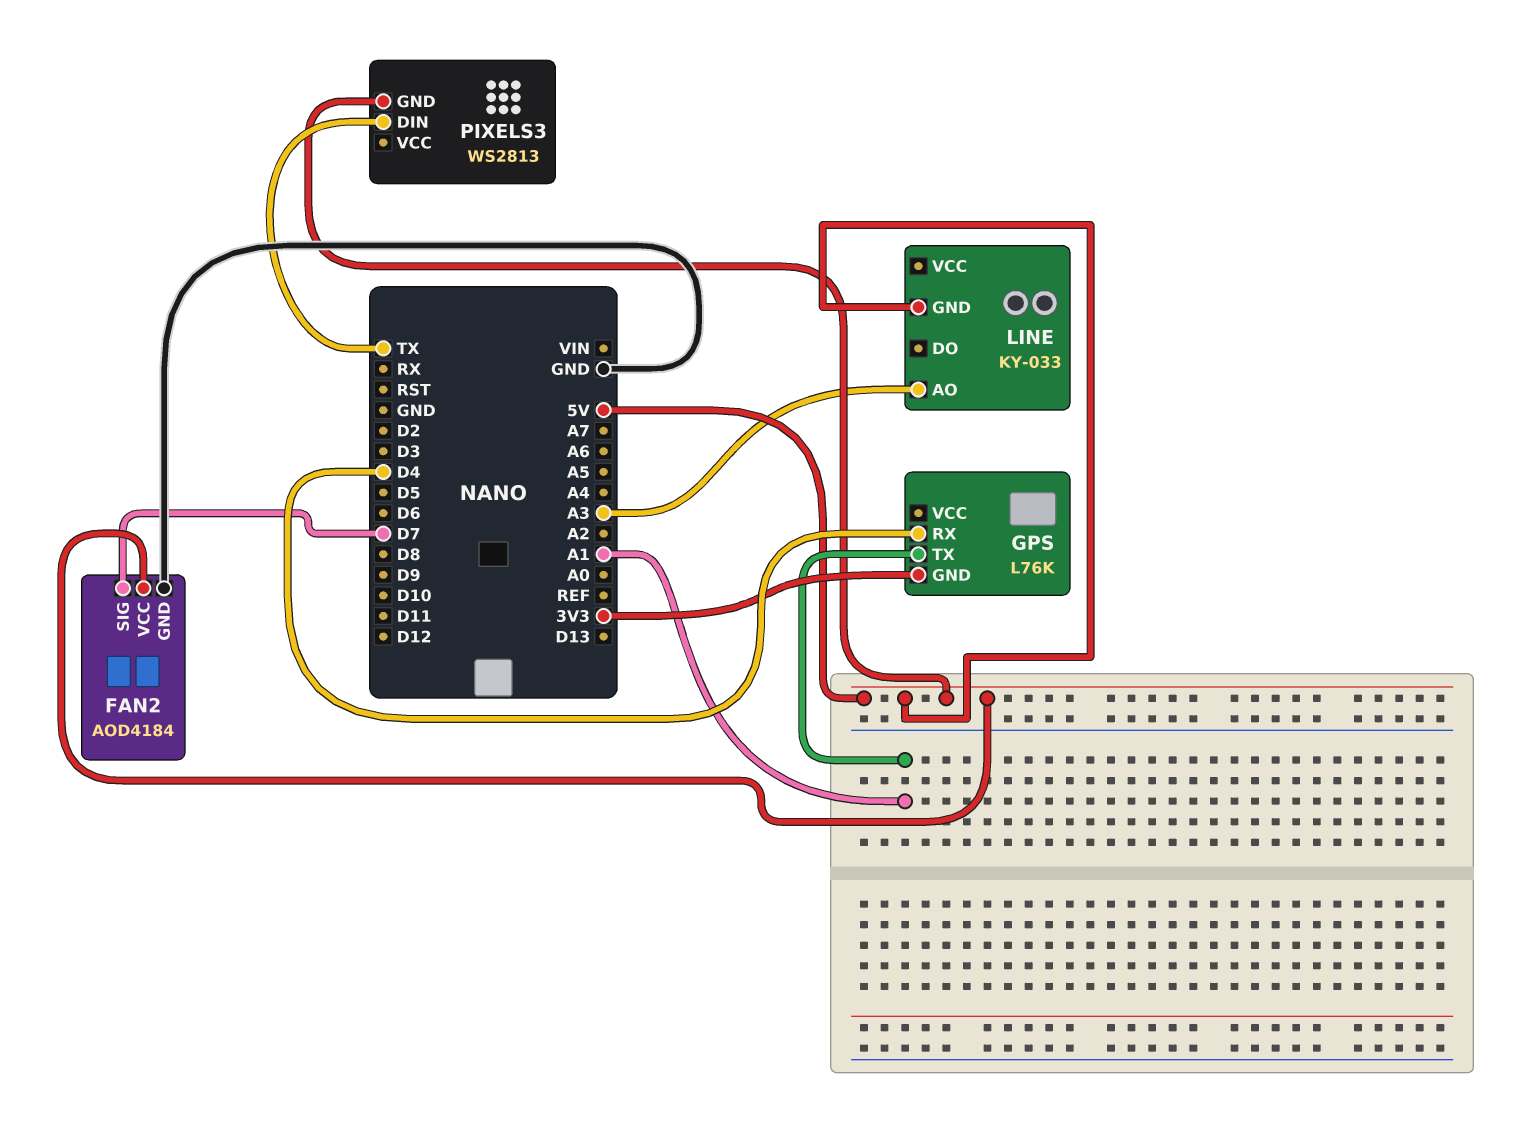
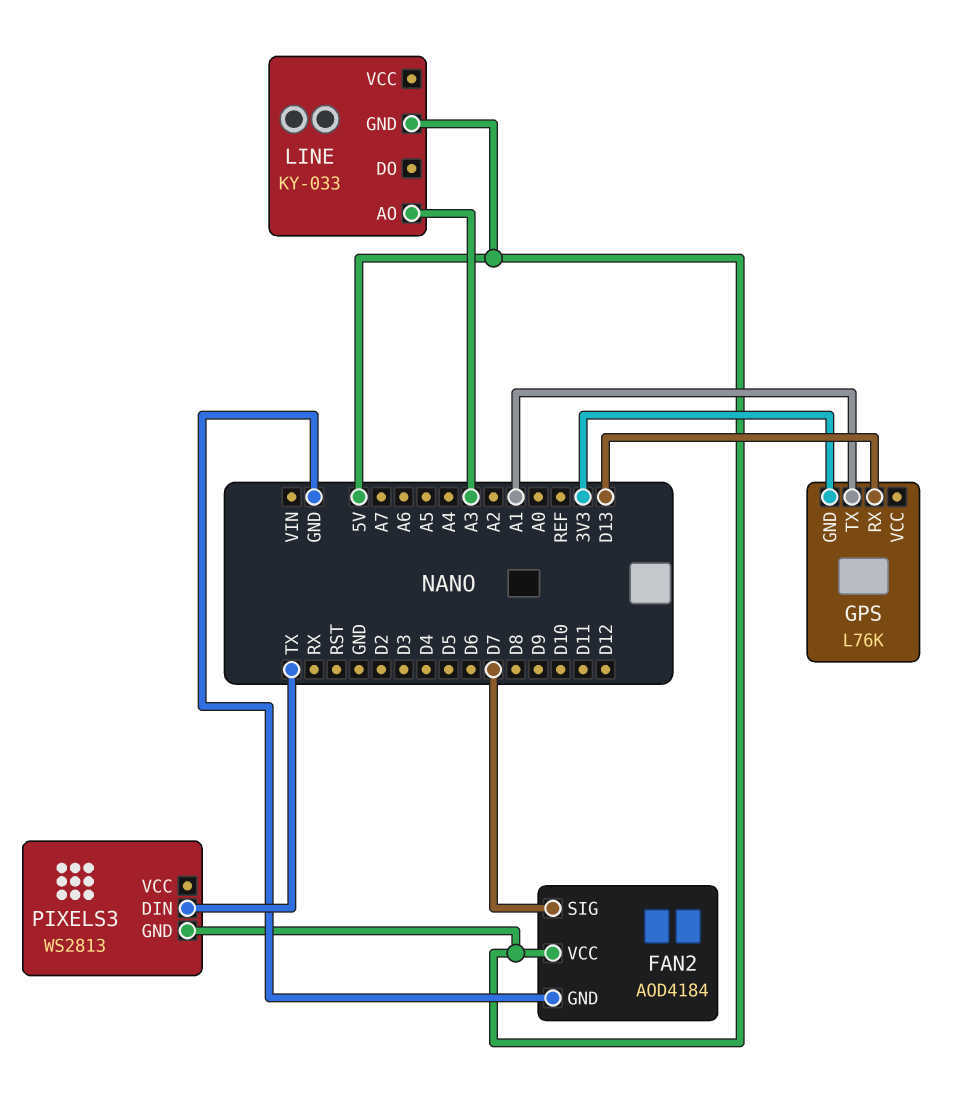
GPS pin RX: D4 -> D13

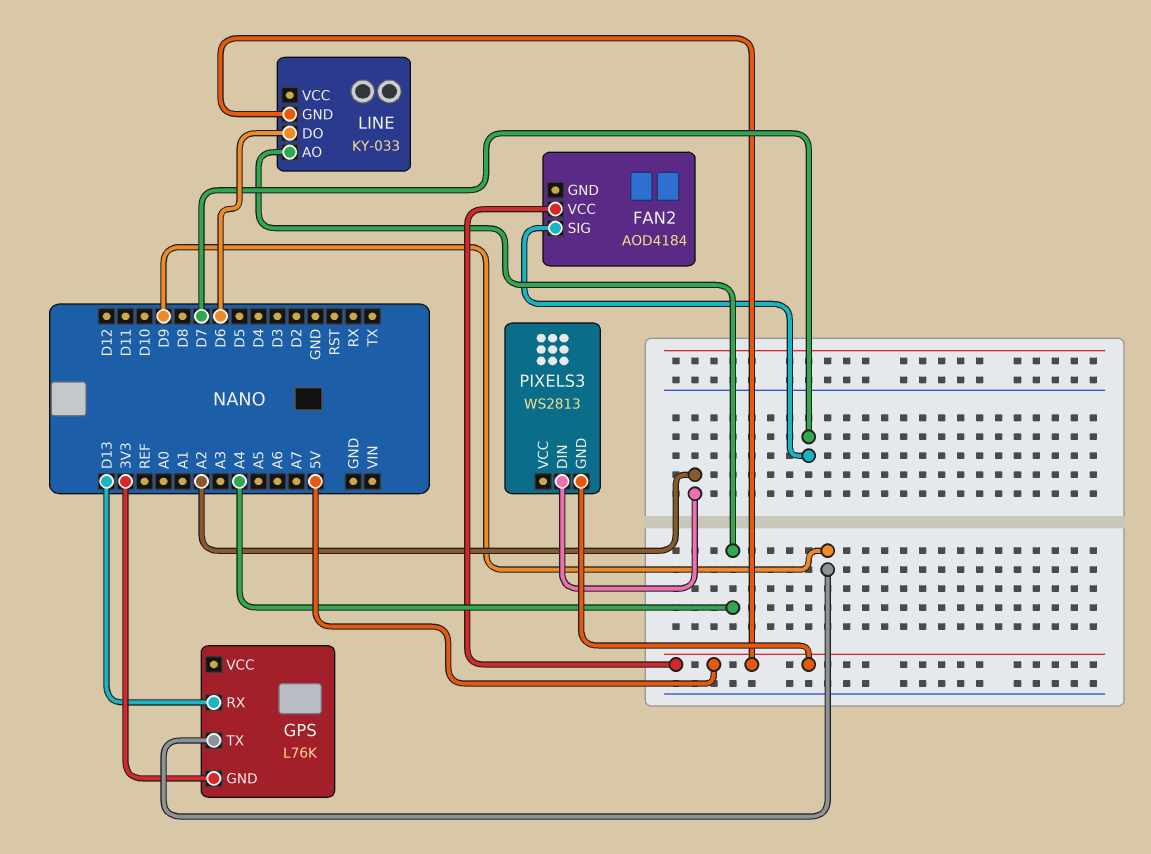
FAN2 pin GND: GND -> none
GPS pin TX: A1 -> D9
LINE pin AO: A3 -> A4
LINE pin DO: none -> D6
PIXELS3 pin DIN: TX -> A2

